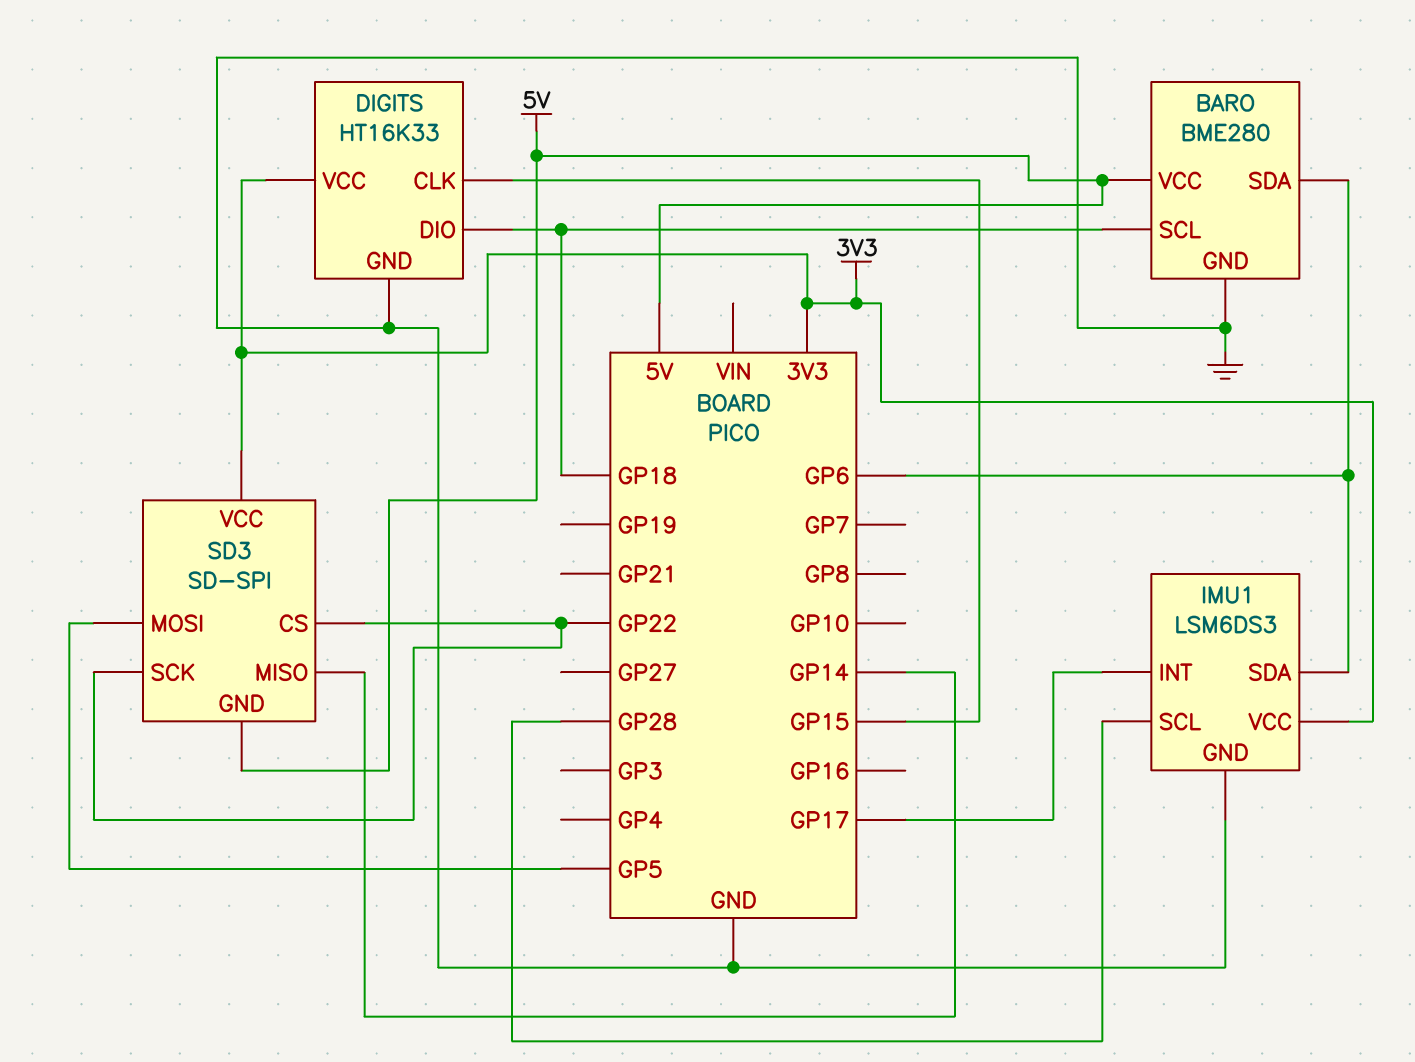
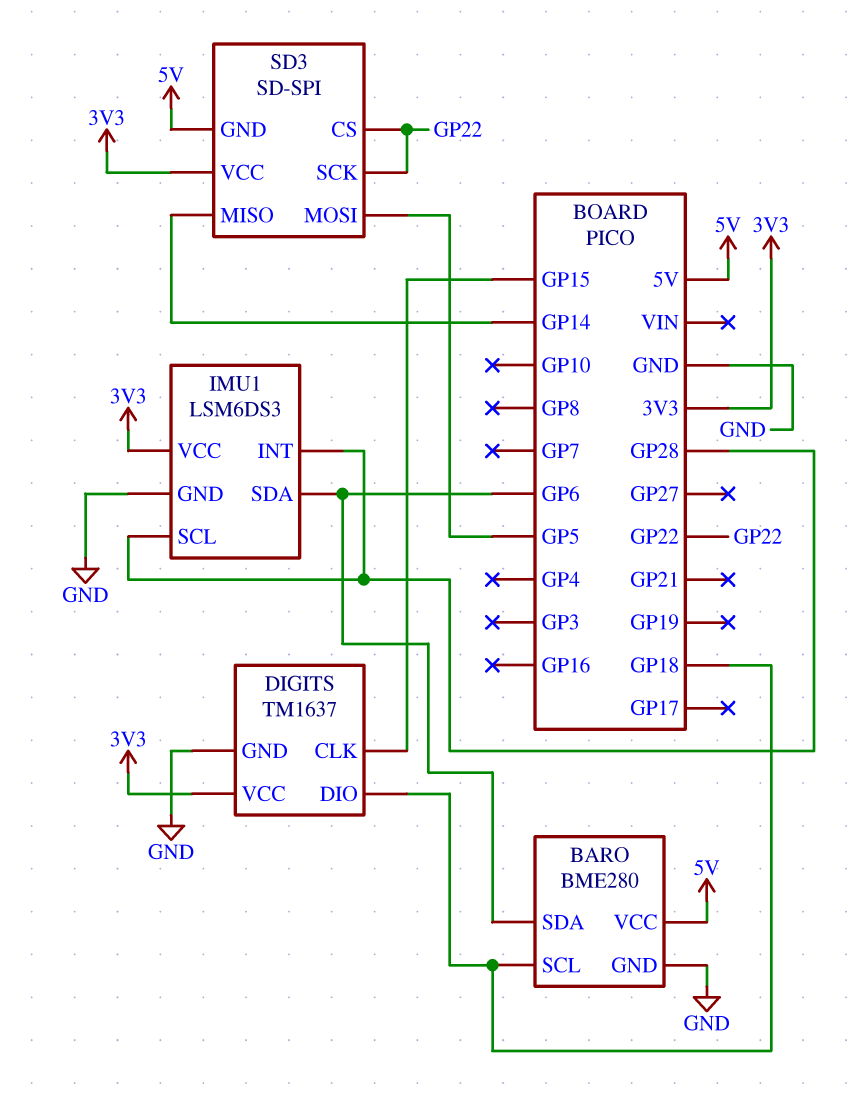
DIGITS: HT16K33 -> TM1637
IMU1 pin INT: GP17 -> GP28

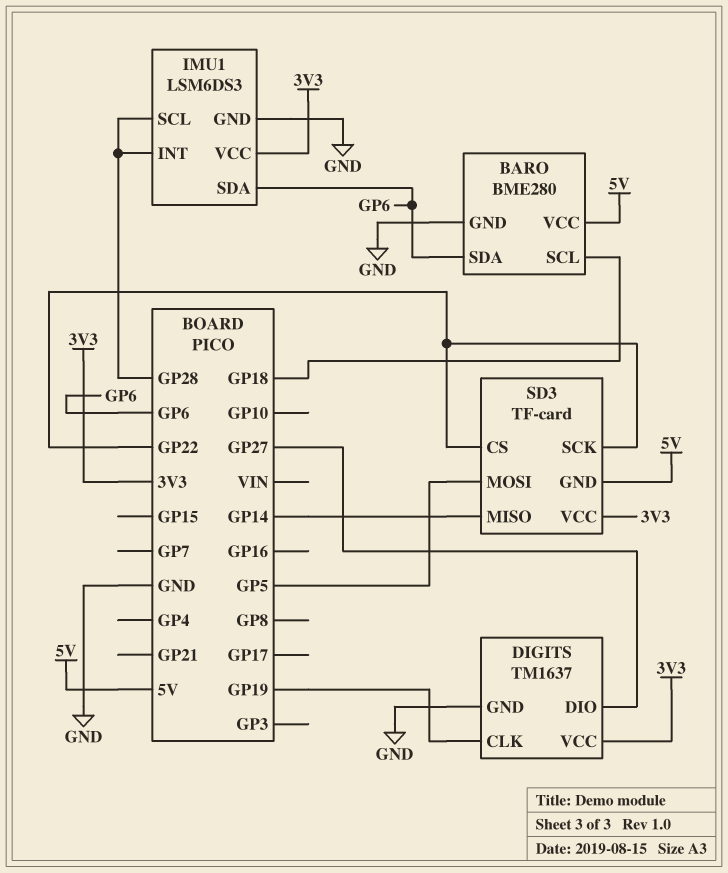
DIGITS pin CLK: GP15 -> GP19
DIGITS pin DIO: GP18 -> GP27
SD3: SD-SPI -> TF-card

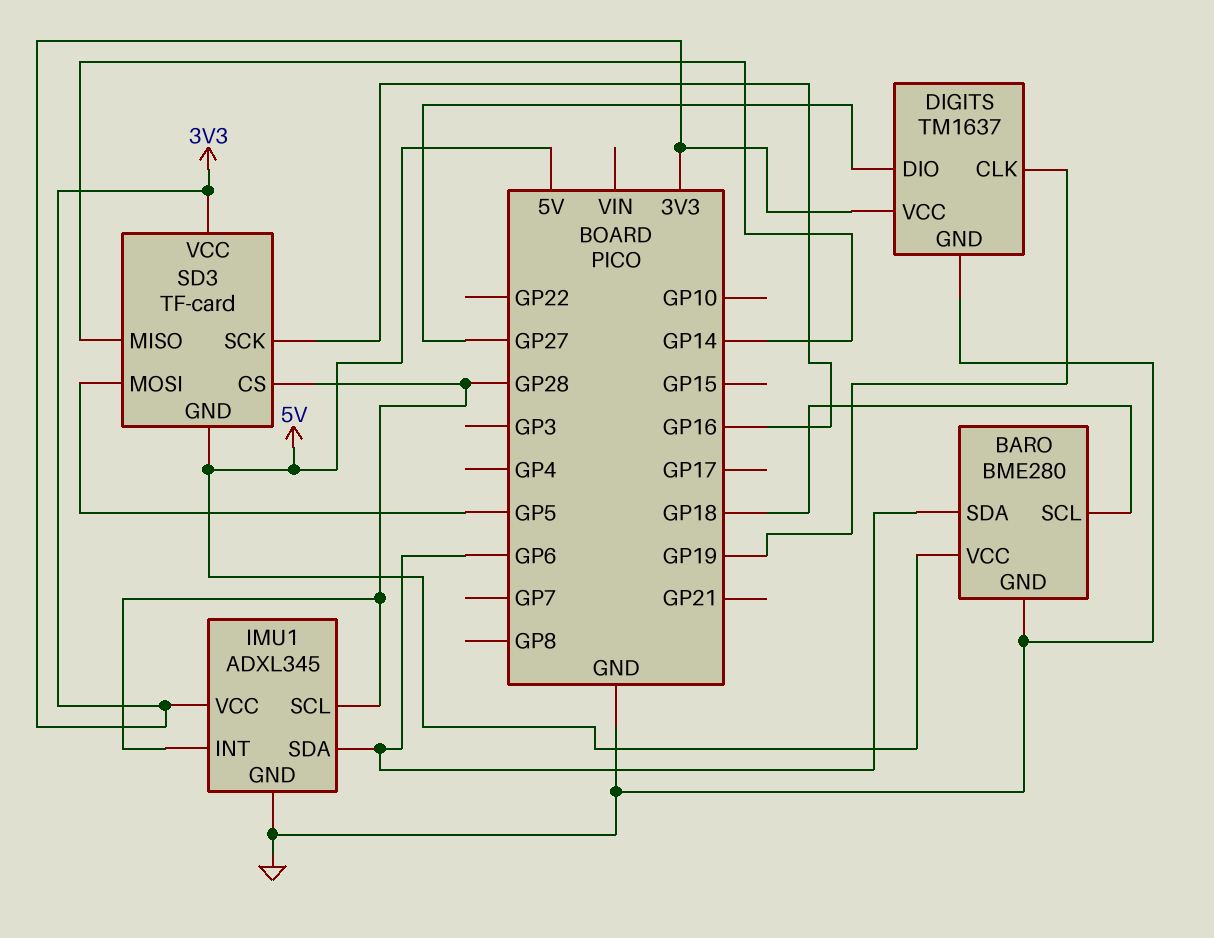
IMU1: LSM6DS3 -> ADXL345
SD3 pin CS: GP22 -> GP28
SD3 pin SCK: GP22 -> GP16

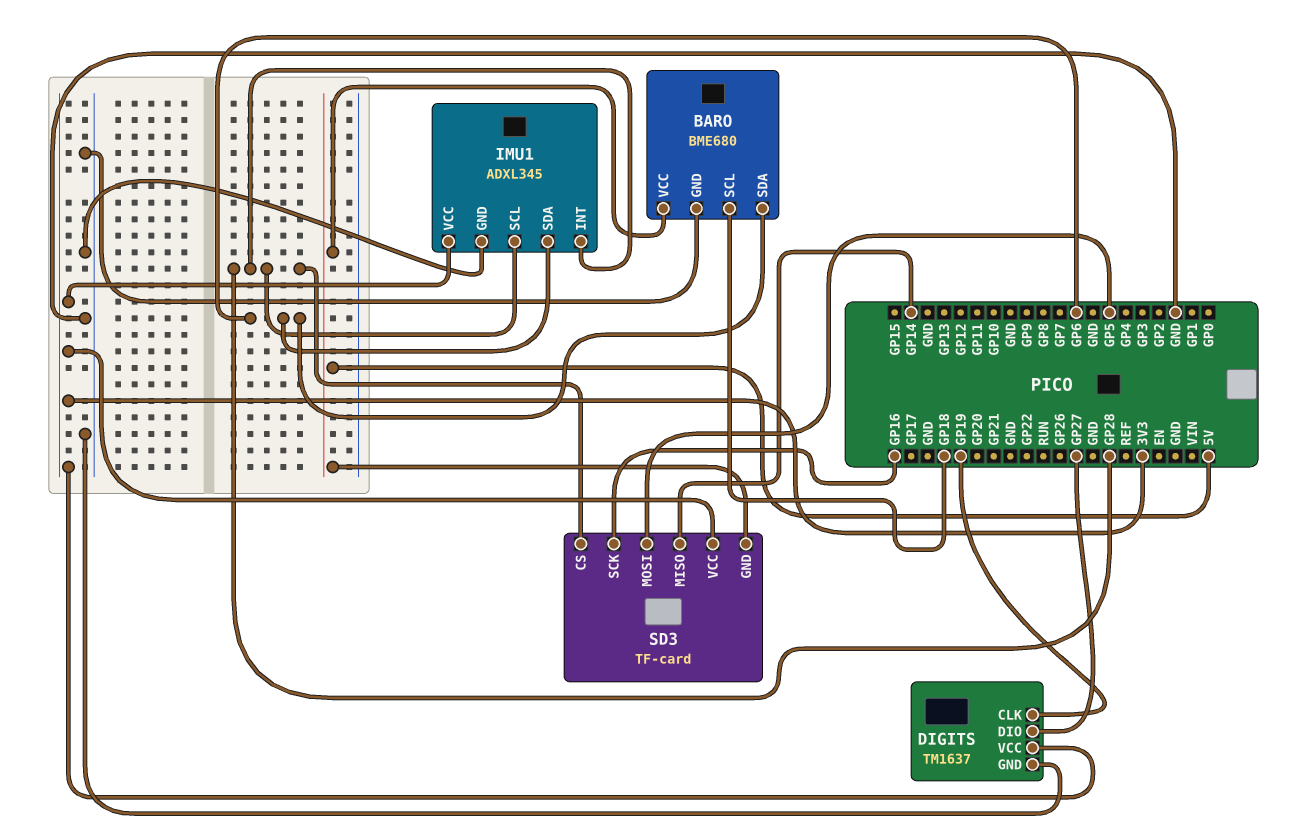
BARO: BME280 -> BME680

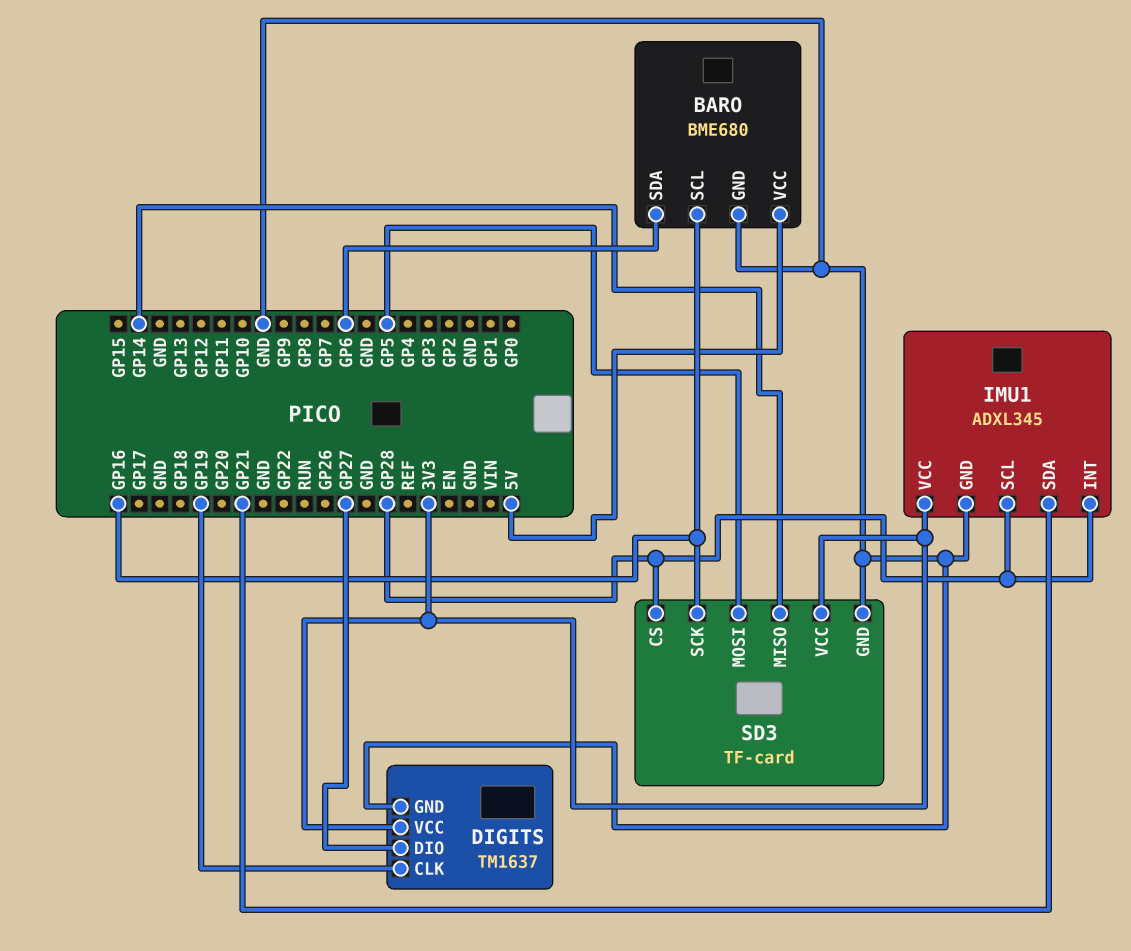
BARO pin SCL: GP18 -> GP16
IMU1 pin SDA: GP6 -> GP21
SD3 pin GND: 5V -> GND

